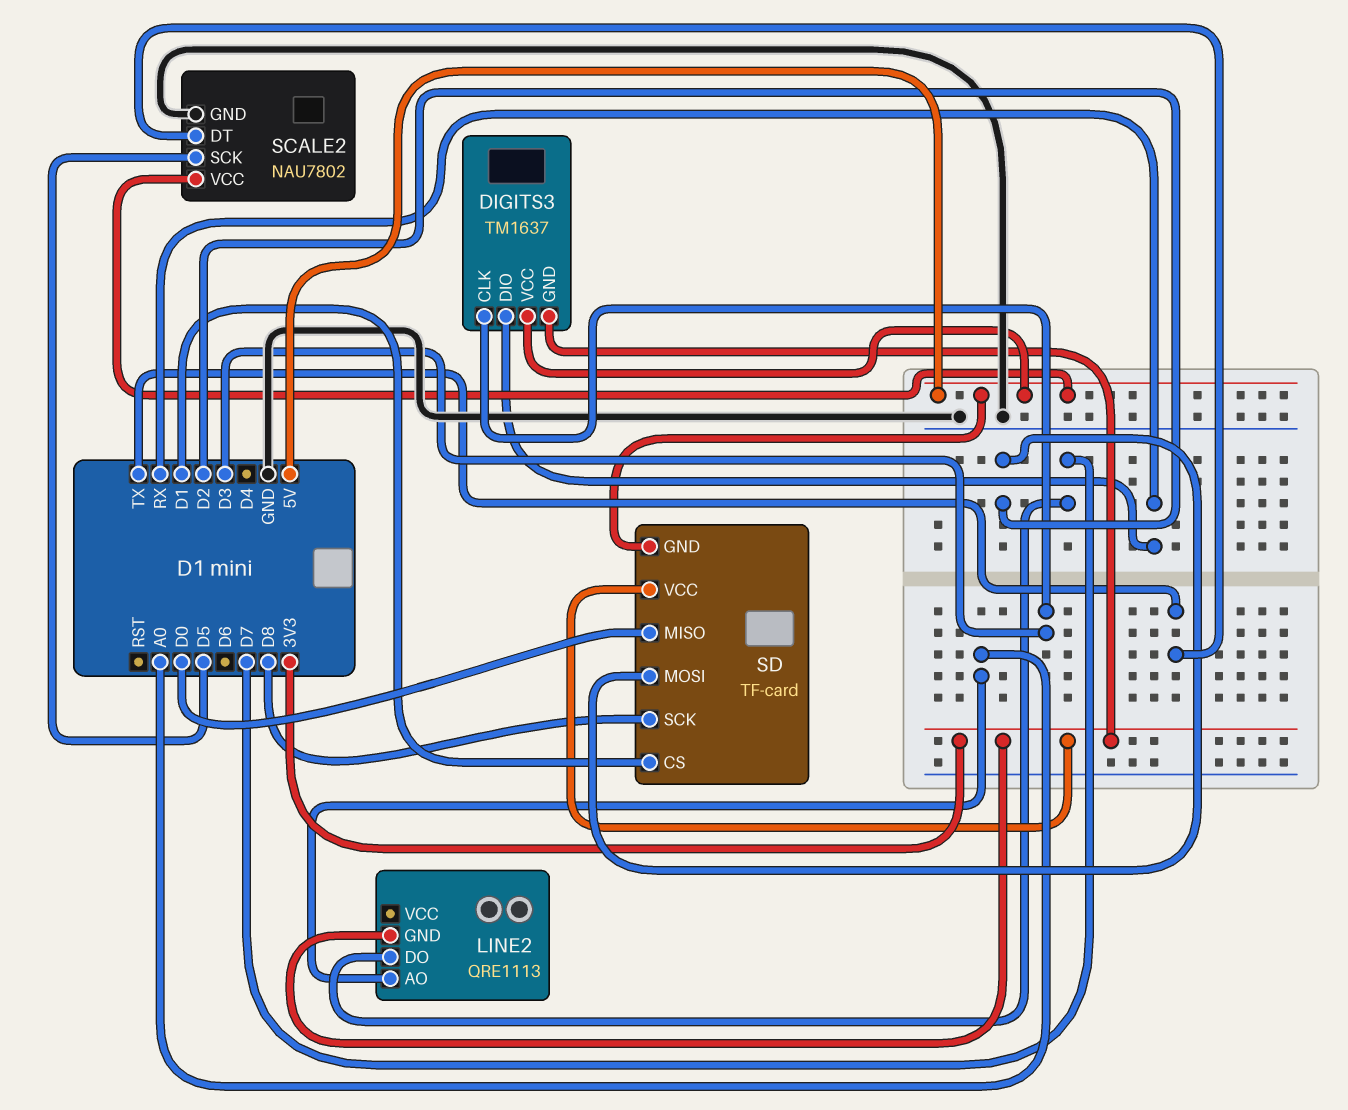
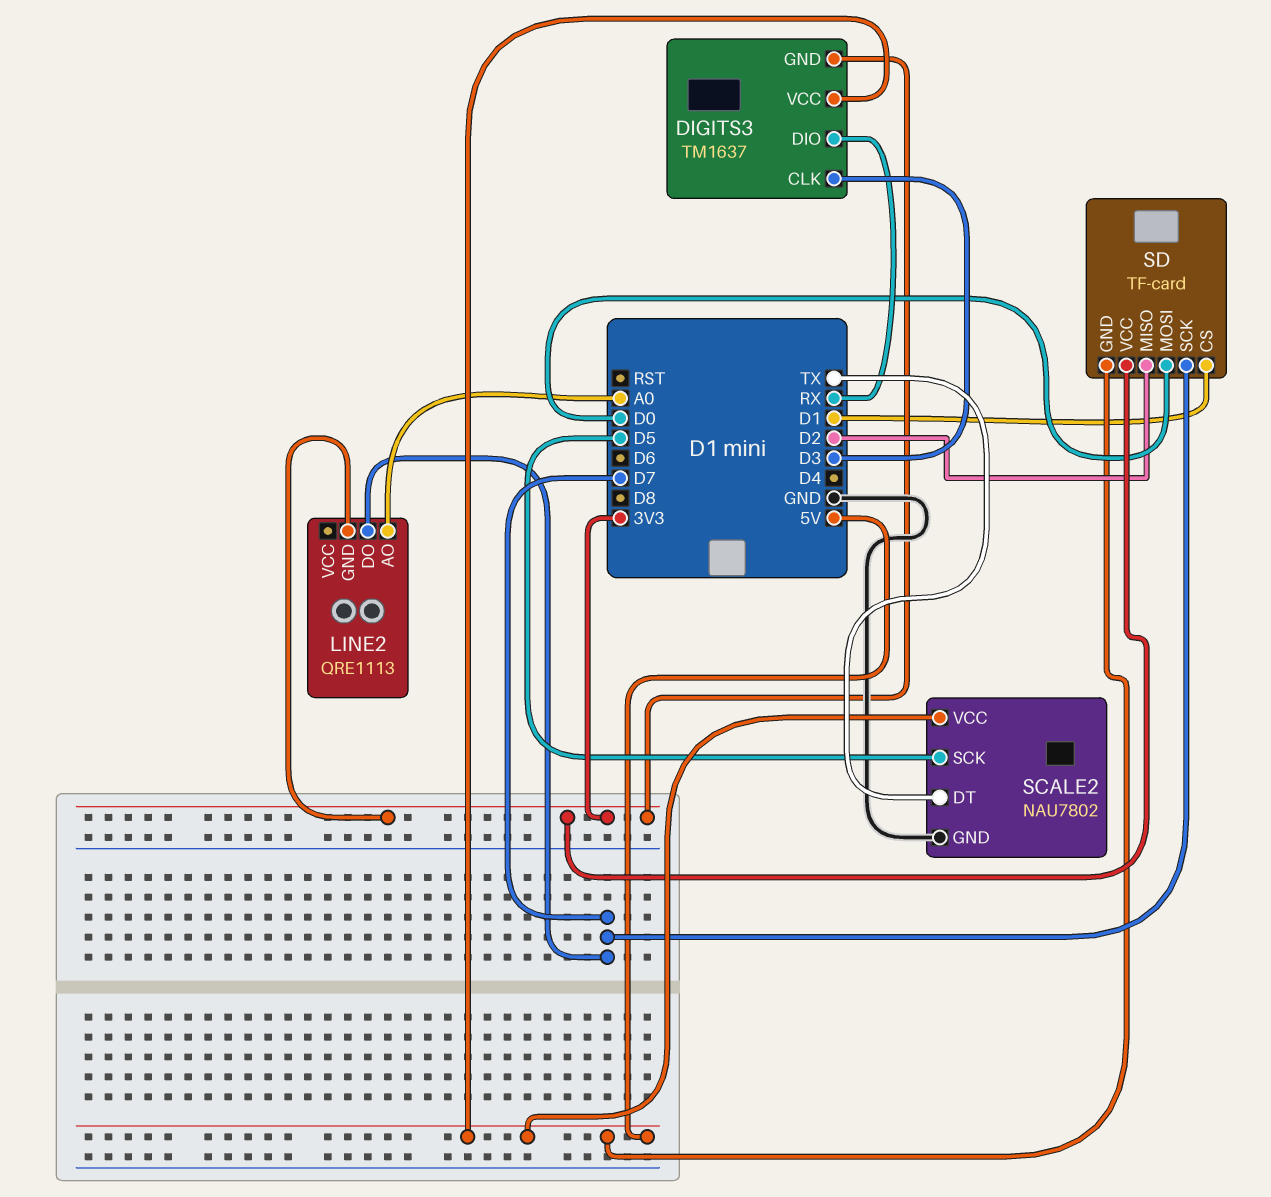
SD pin MISO: D0 -> D2
SD pin MOSI: D2 -> D0
SD pin SCK: D8 -> D7

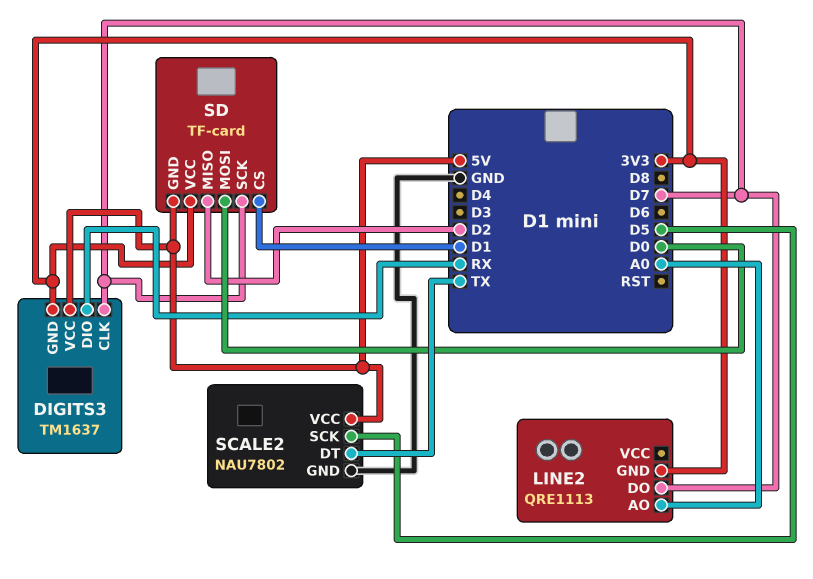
DIGITS3 pin CLK: D3 -> D7

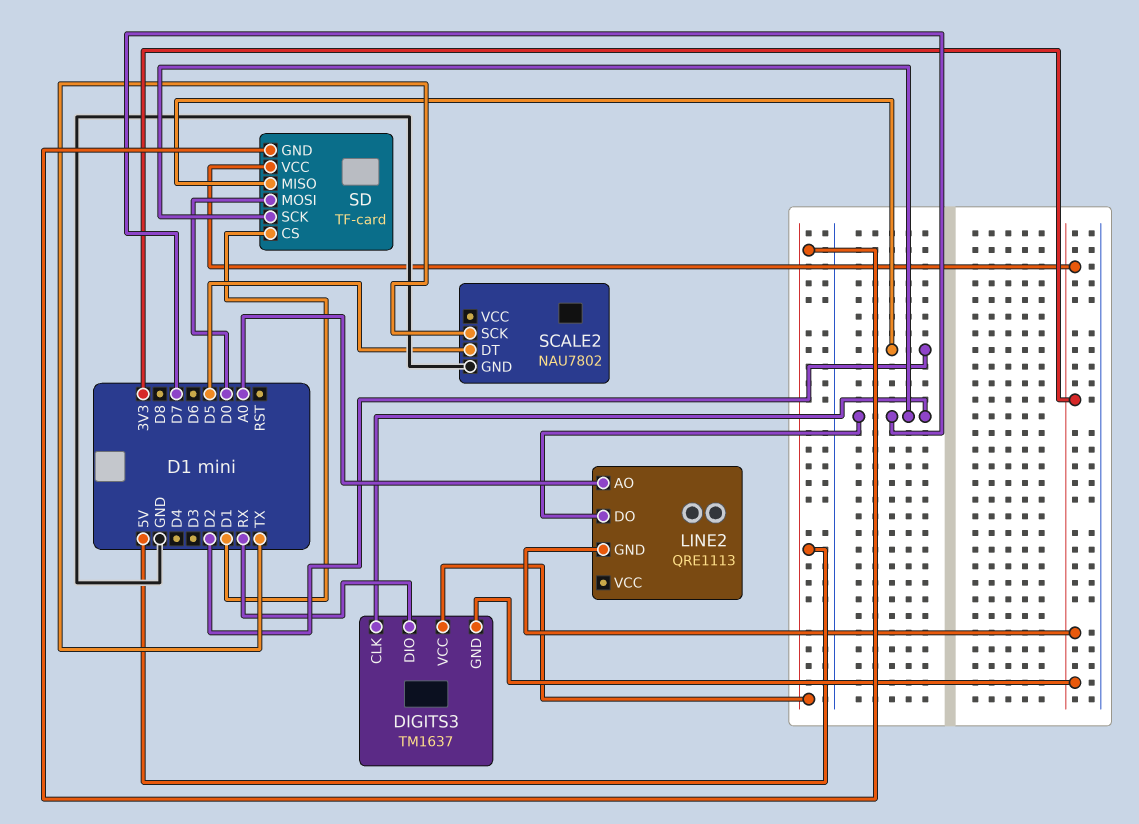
SCALE2 pin DT: TX -> D5
SCALE2 pin SCK: D5 -> TX
SCALE2 pin VCC: 5V -> none

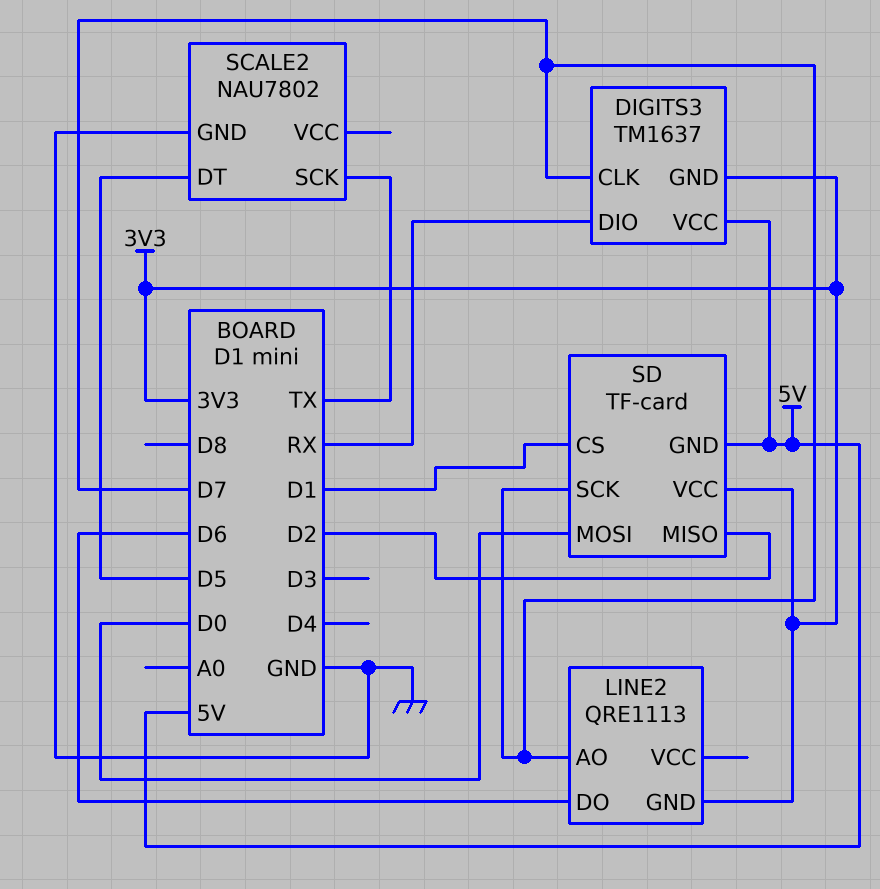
LINE2 pin AO: A0 -> D7
LINE2 pin DO: D7 -> D6

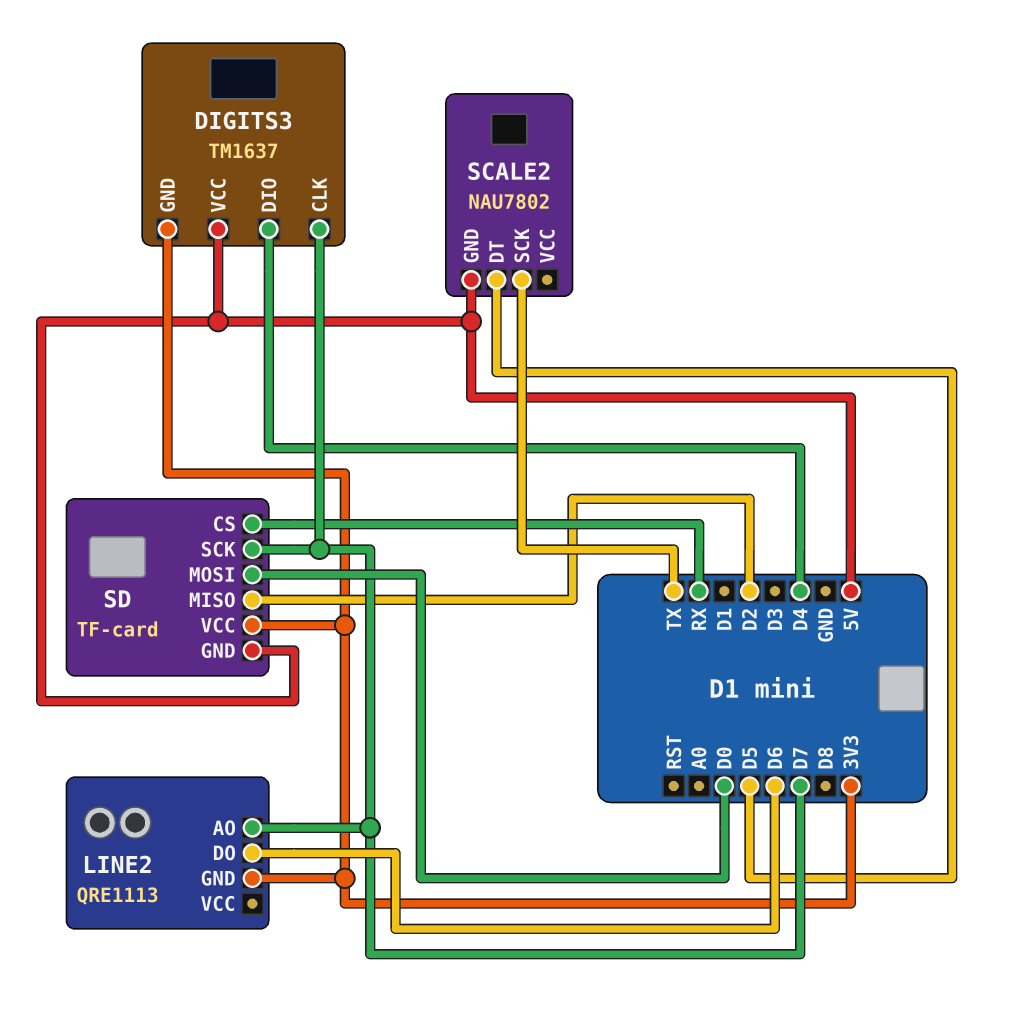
DIGITS3 pin DIO: RX -> D4
SCALE2 pin GND: GND -> 5V
SD pin CS: D1 -> RX

